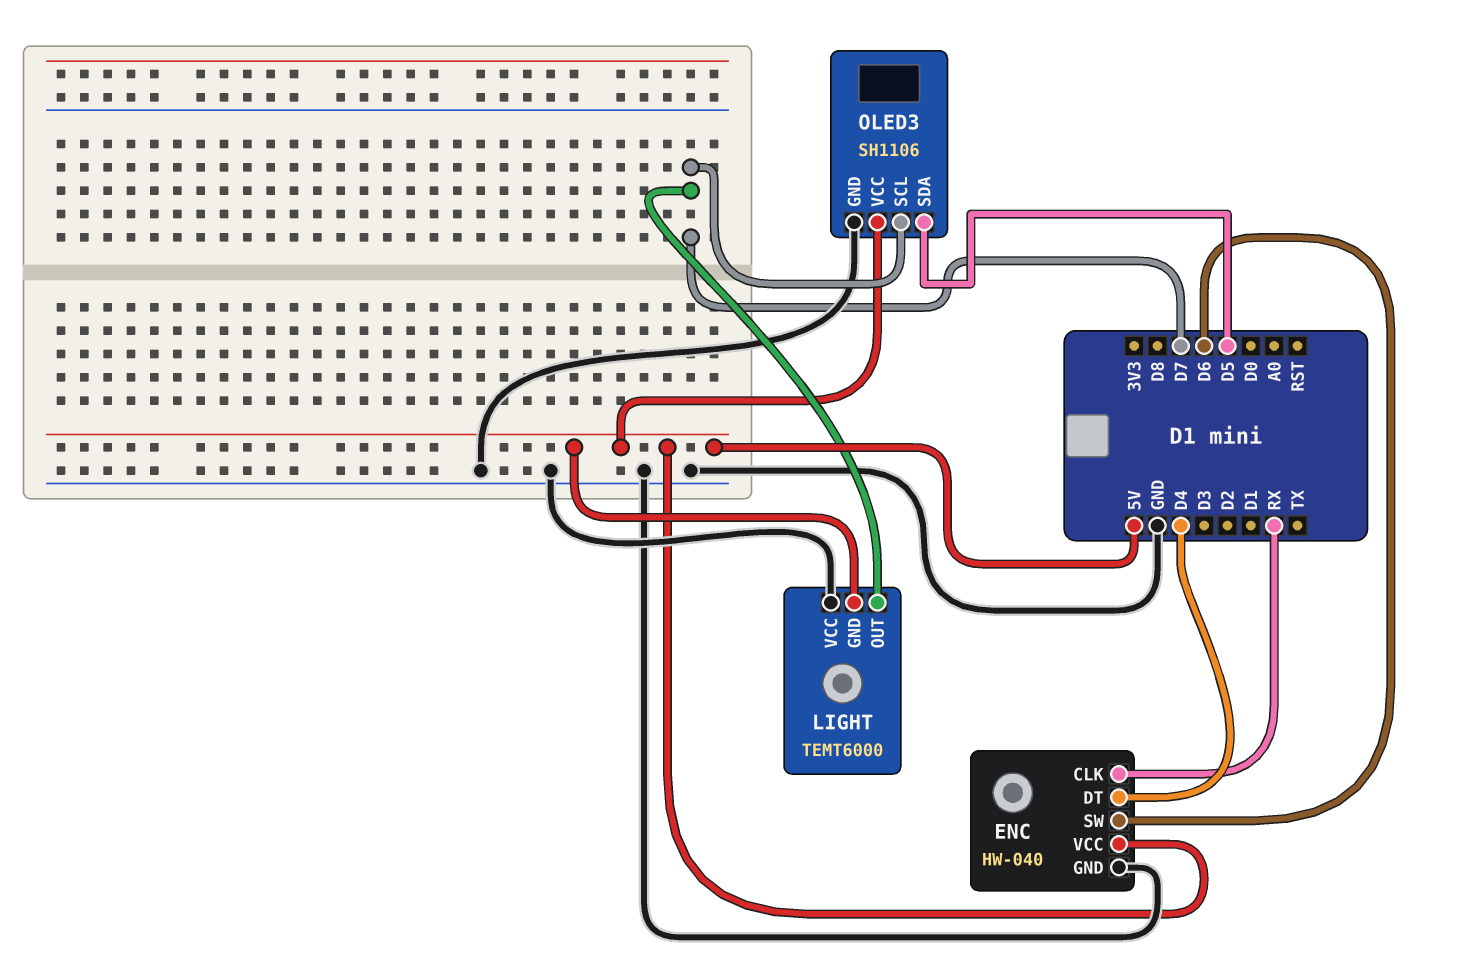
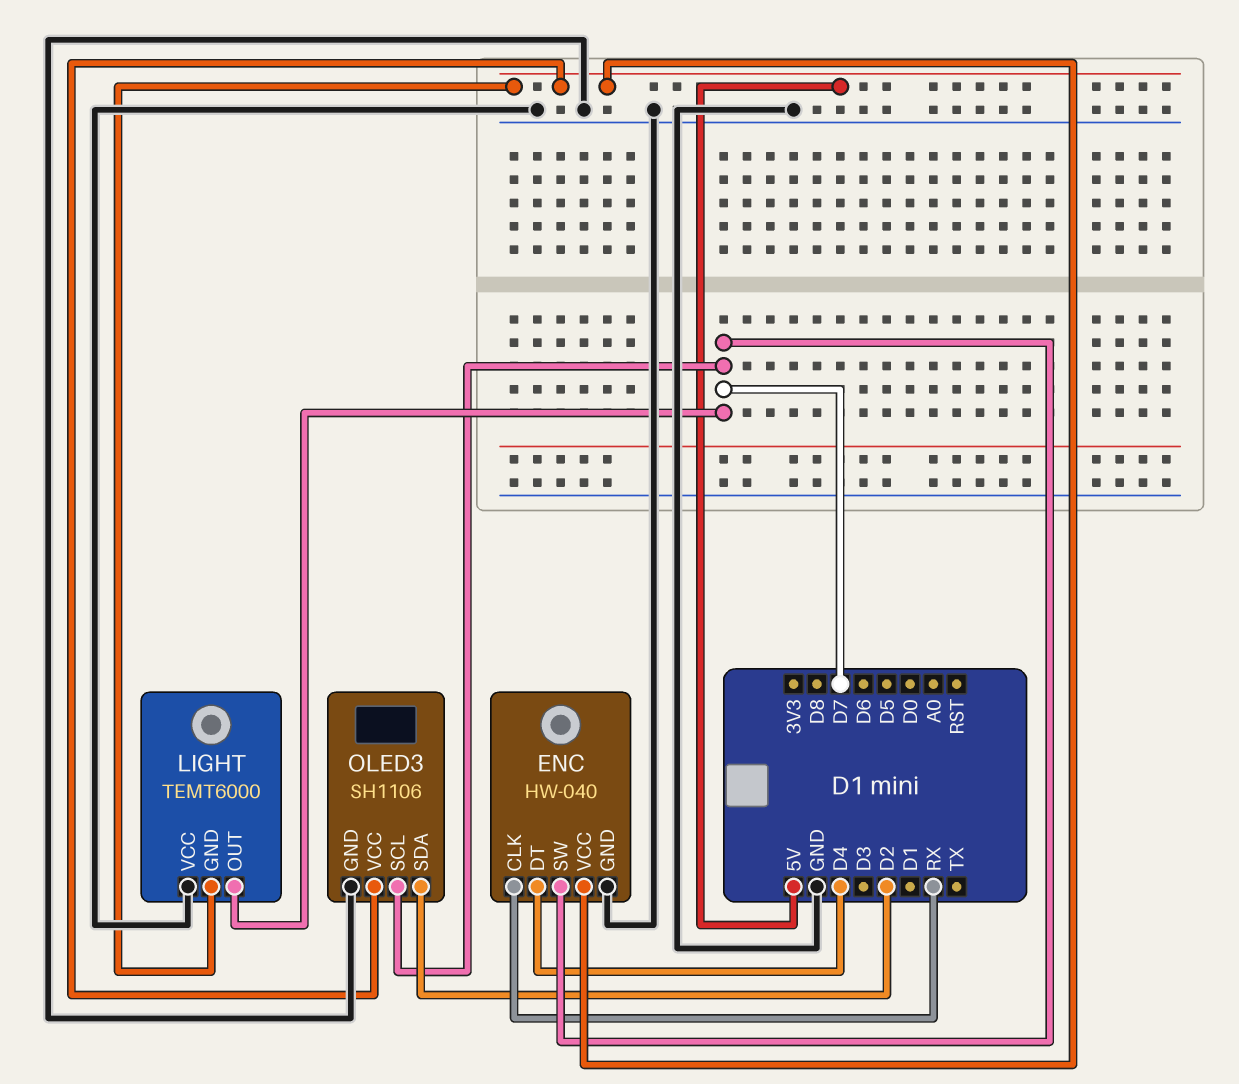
ENC pin SW: D6 -> D7
OLED3 pin SDA: D5 -> D2

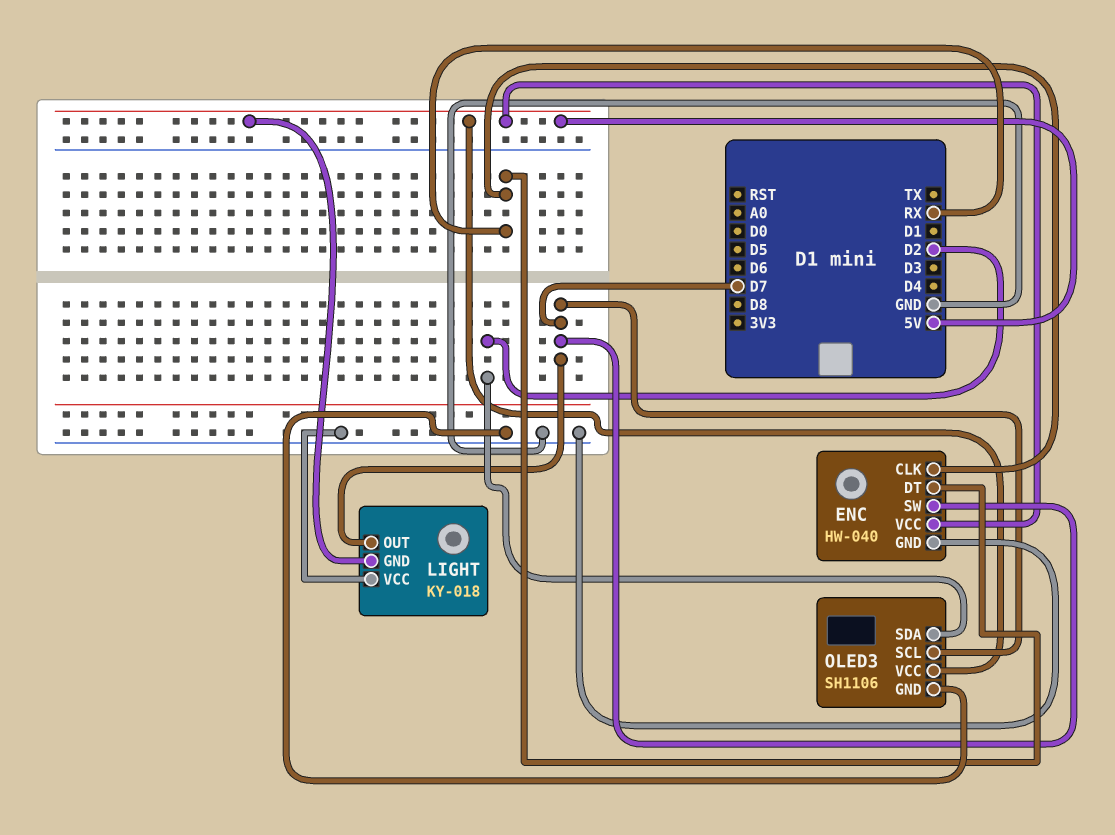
ENC pin DT: D4 -> RX
LIGHT: TEMT6000 -> KY-018

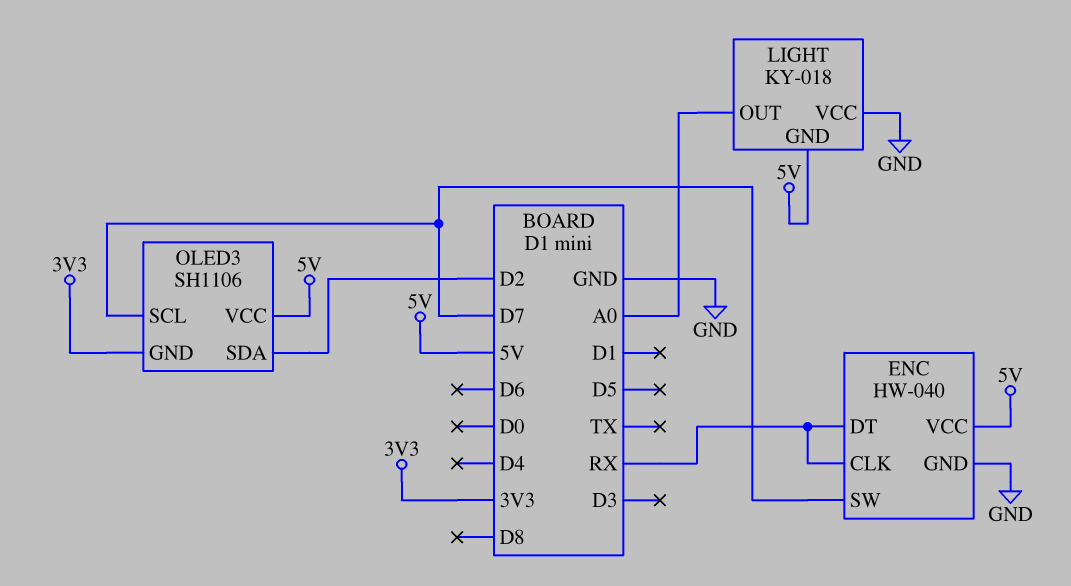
LIGHT pin OUT: D7 -> A0
OLED3 pin GND: GND -> 3V3

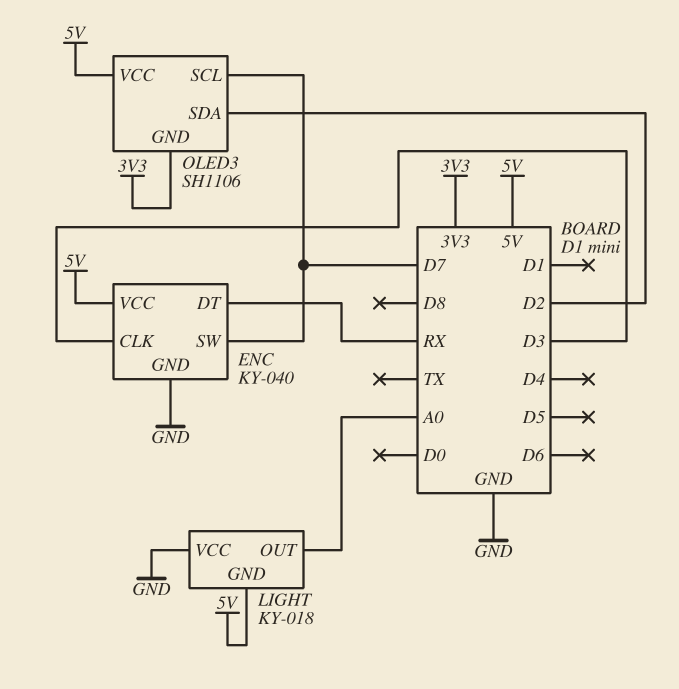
ENC: HW-040 -> KY-040
ENC pin CLK: RX -> D3

